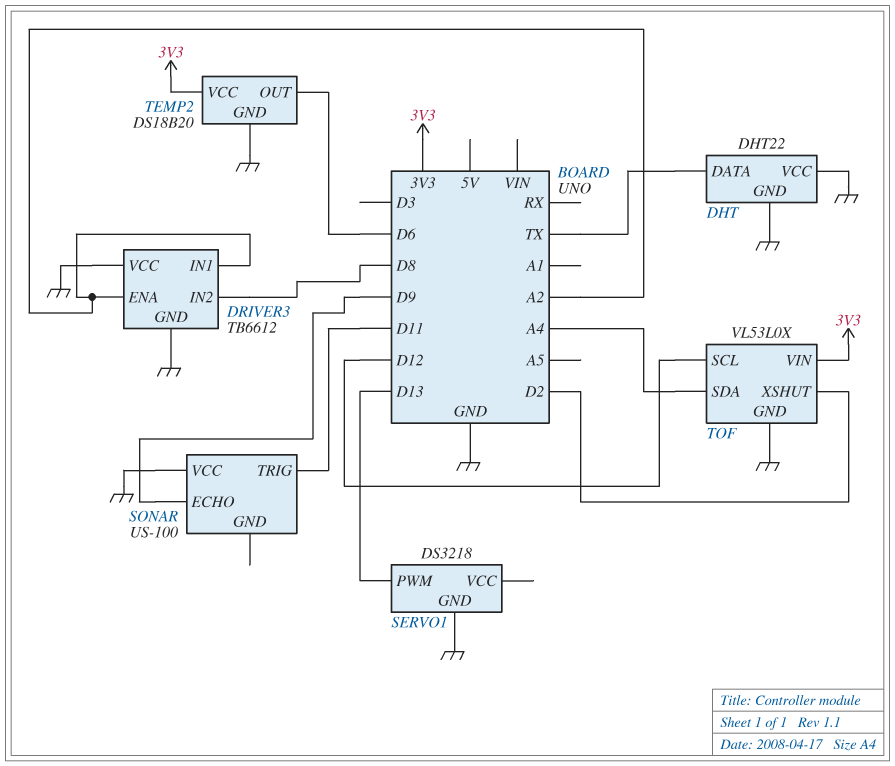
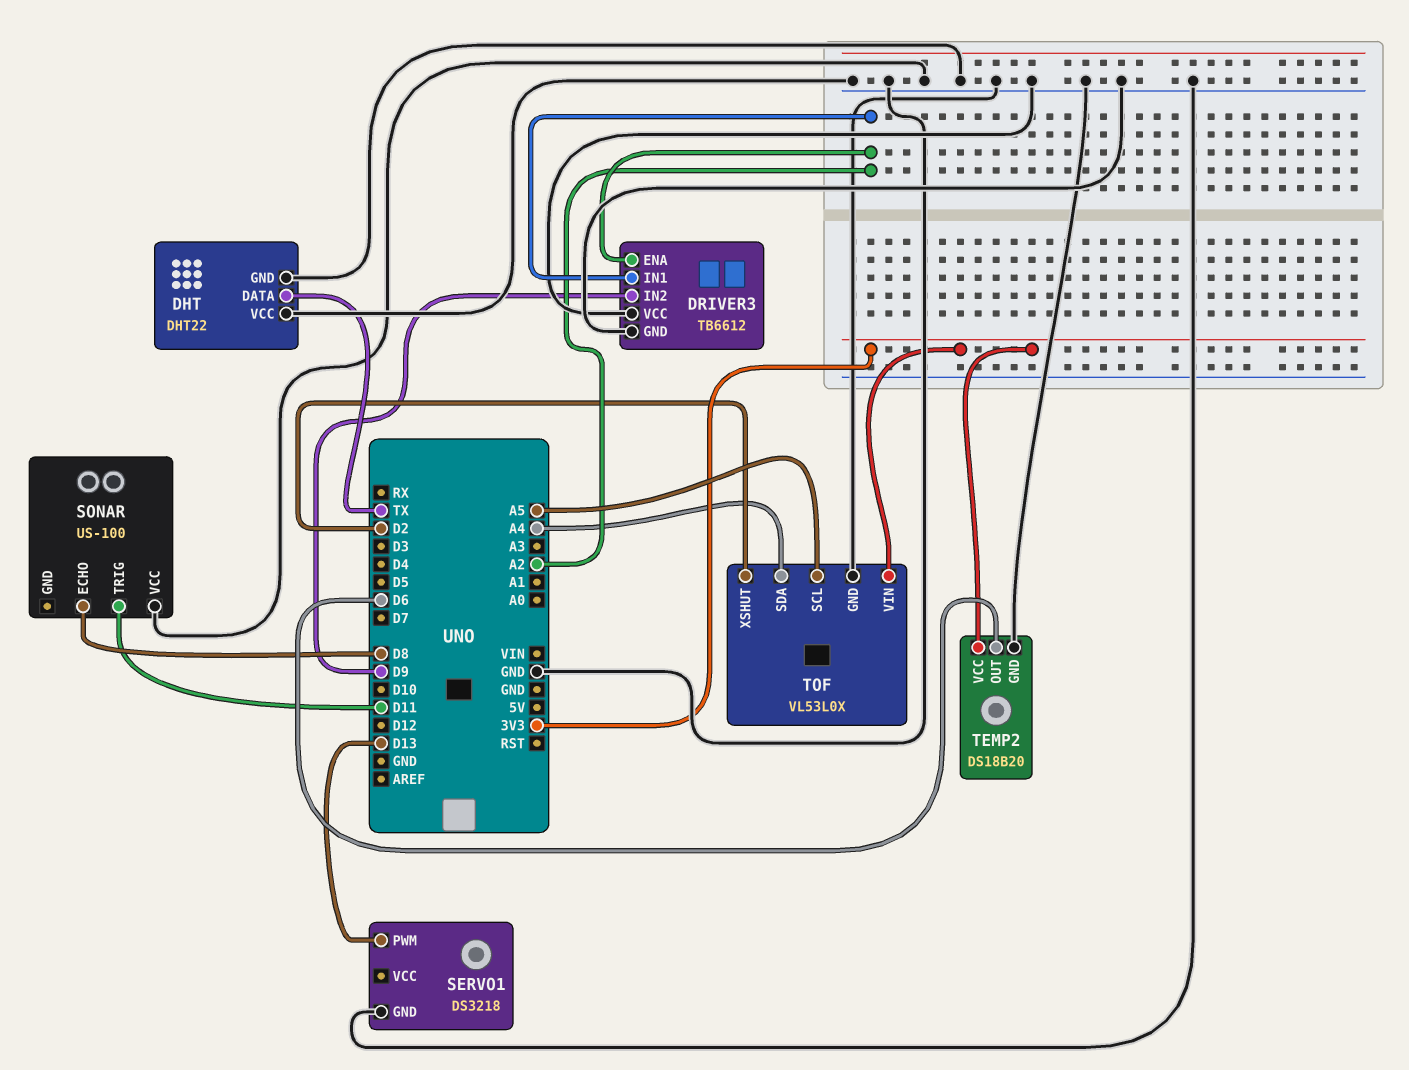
DRIVER3 pin IN2: D8 -> D9
SONAR pin ECHO: D9 -> D8
TOF pin SCL: D12 -> A5

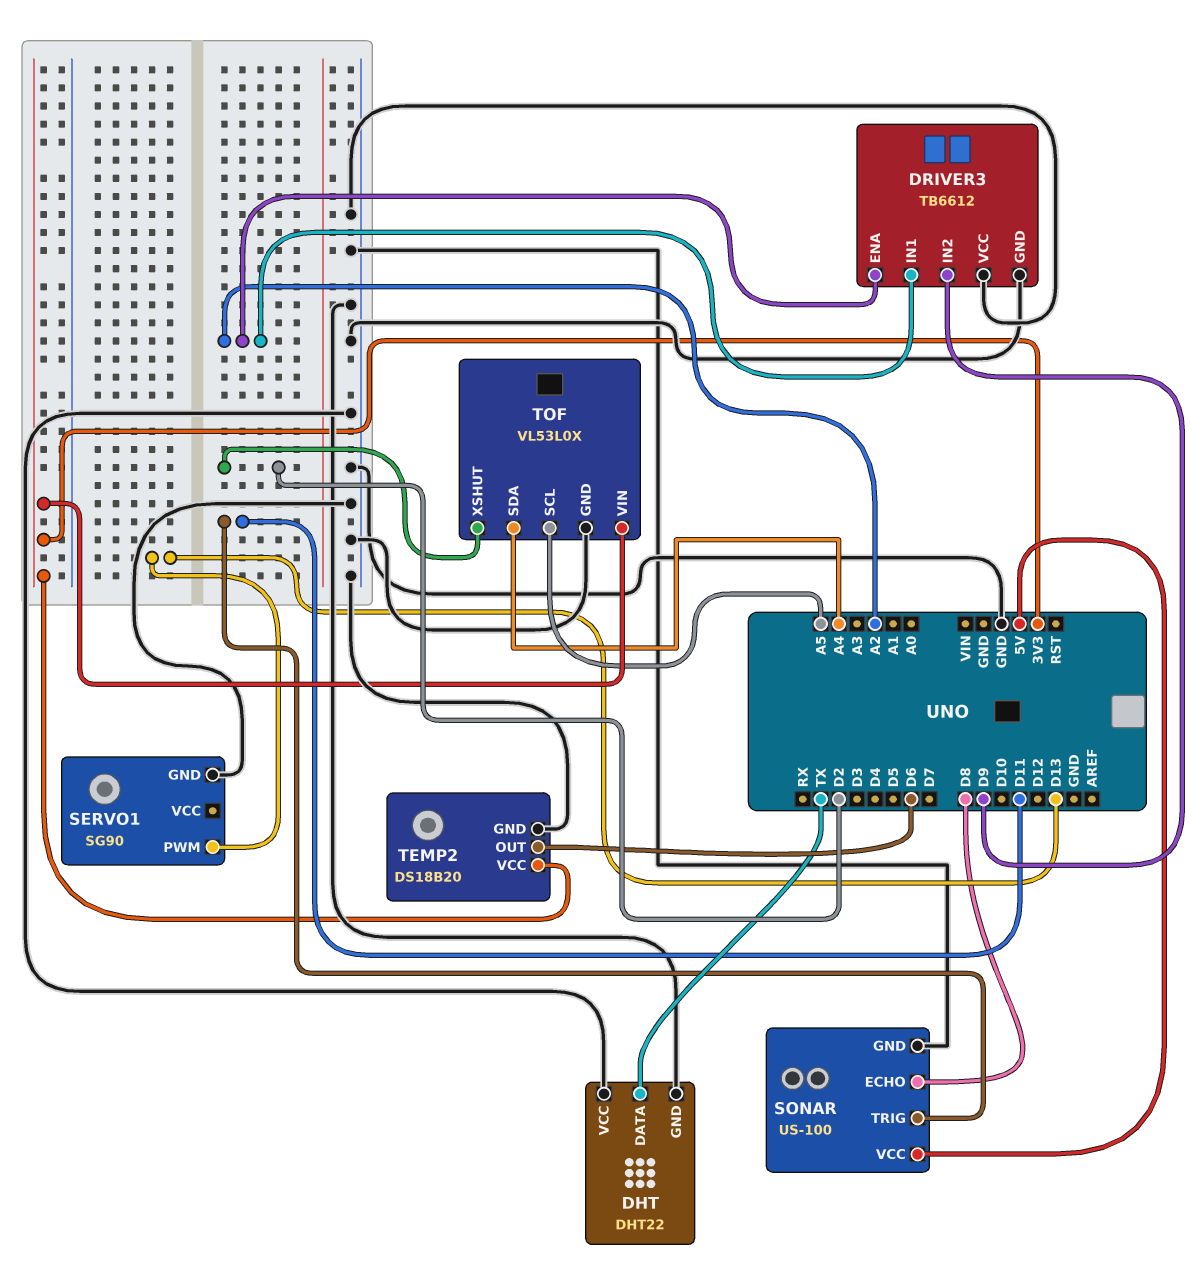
SERVO1: DS3218 -> SG90
SONAR pin GND: none -> GND
SONAR pin VCC: GND -> 5V

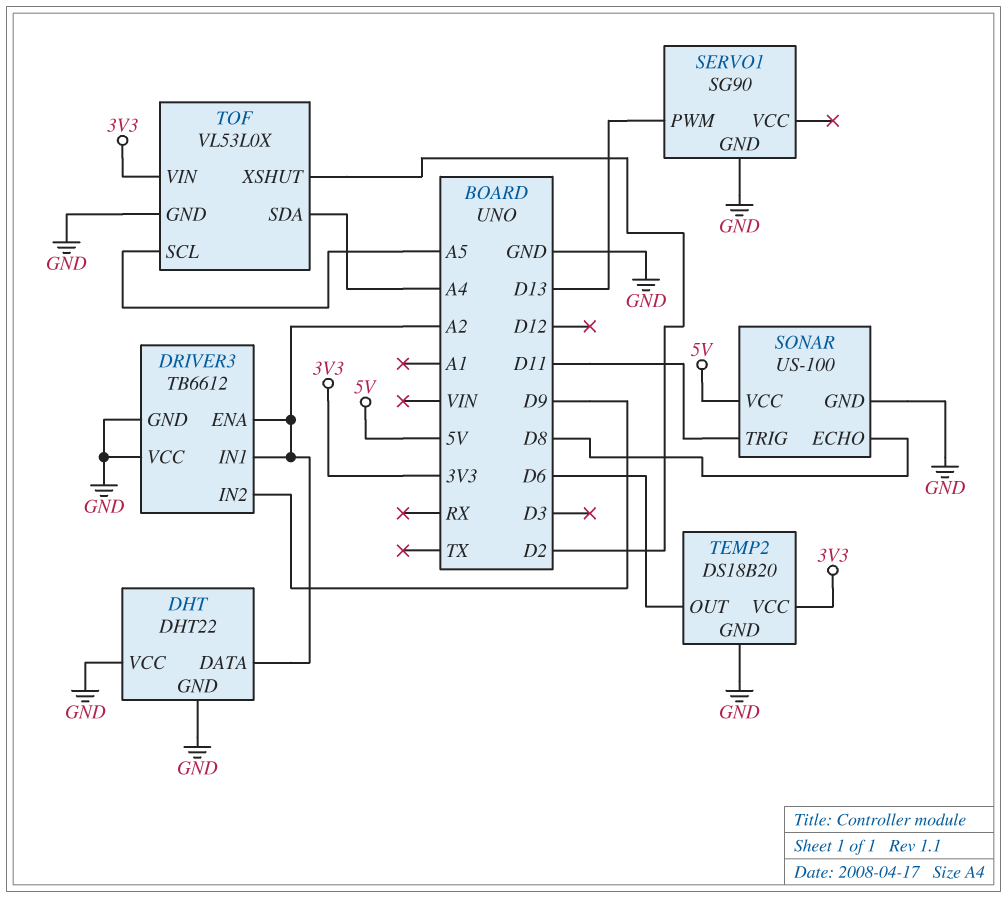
DHT pin DATA: TX -> A2

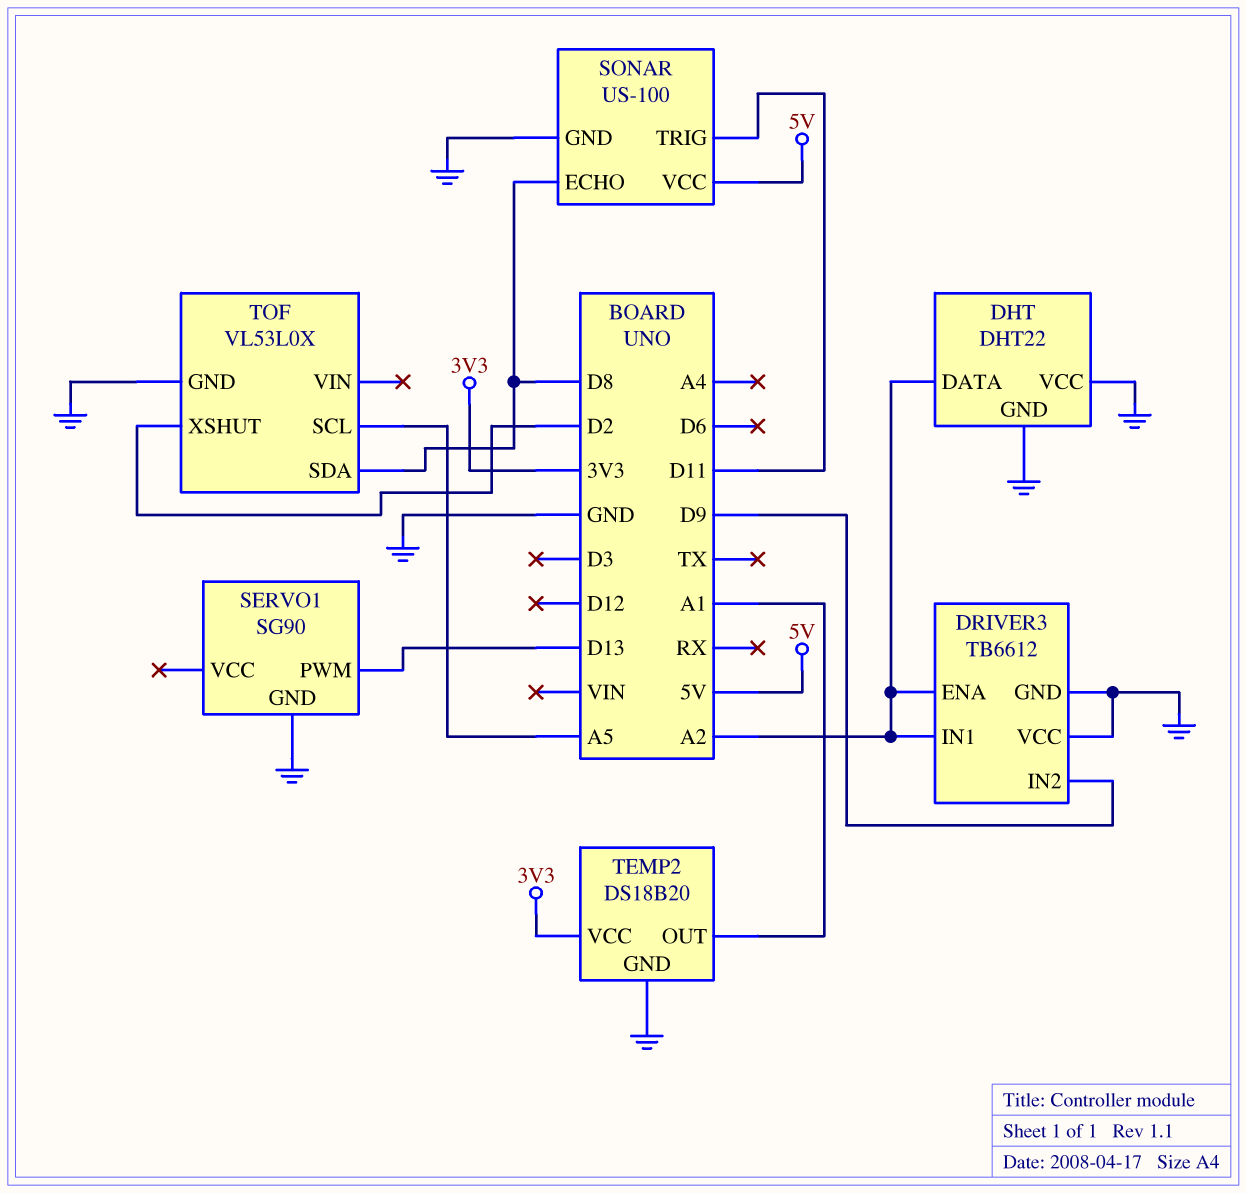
TEMP2 pin OUT: D6 -> A1
TOF pin SDA: A4 -> D8
TOF pin VIN: 3V3 -> none

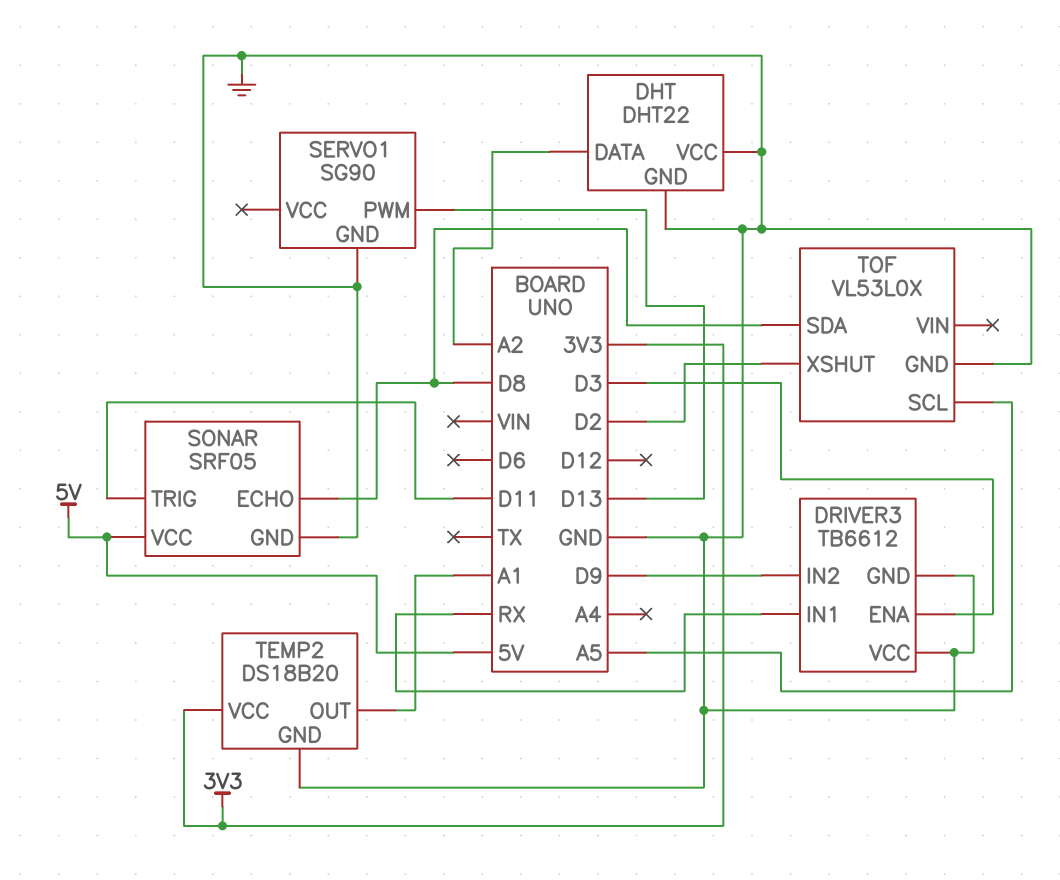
DRIVER3 pin ENA: A2 -> D3
DRIVER3 pin IN1: A2 -> RX
SONAR: US-100 -> SRF05

